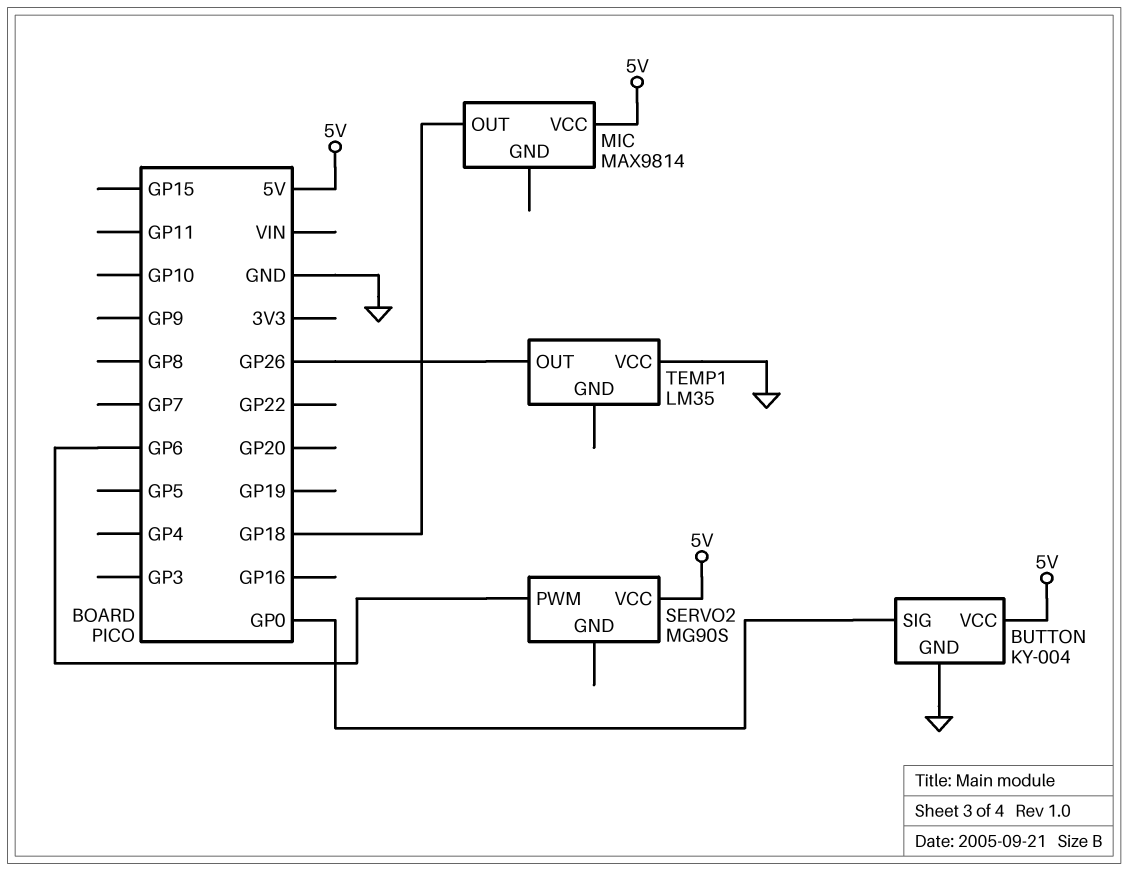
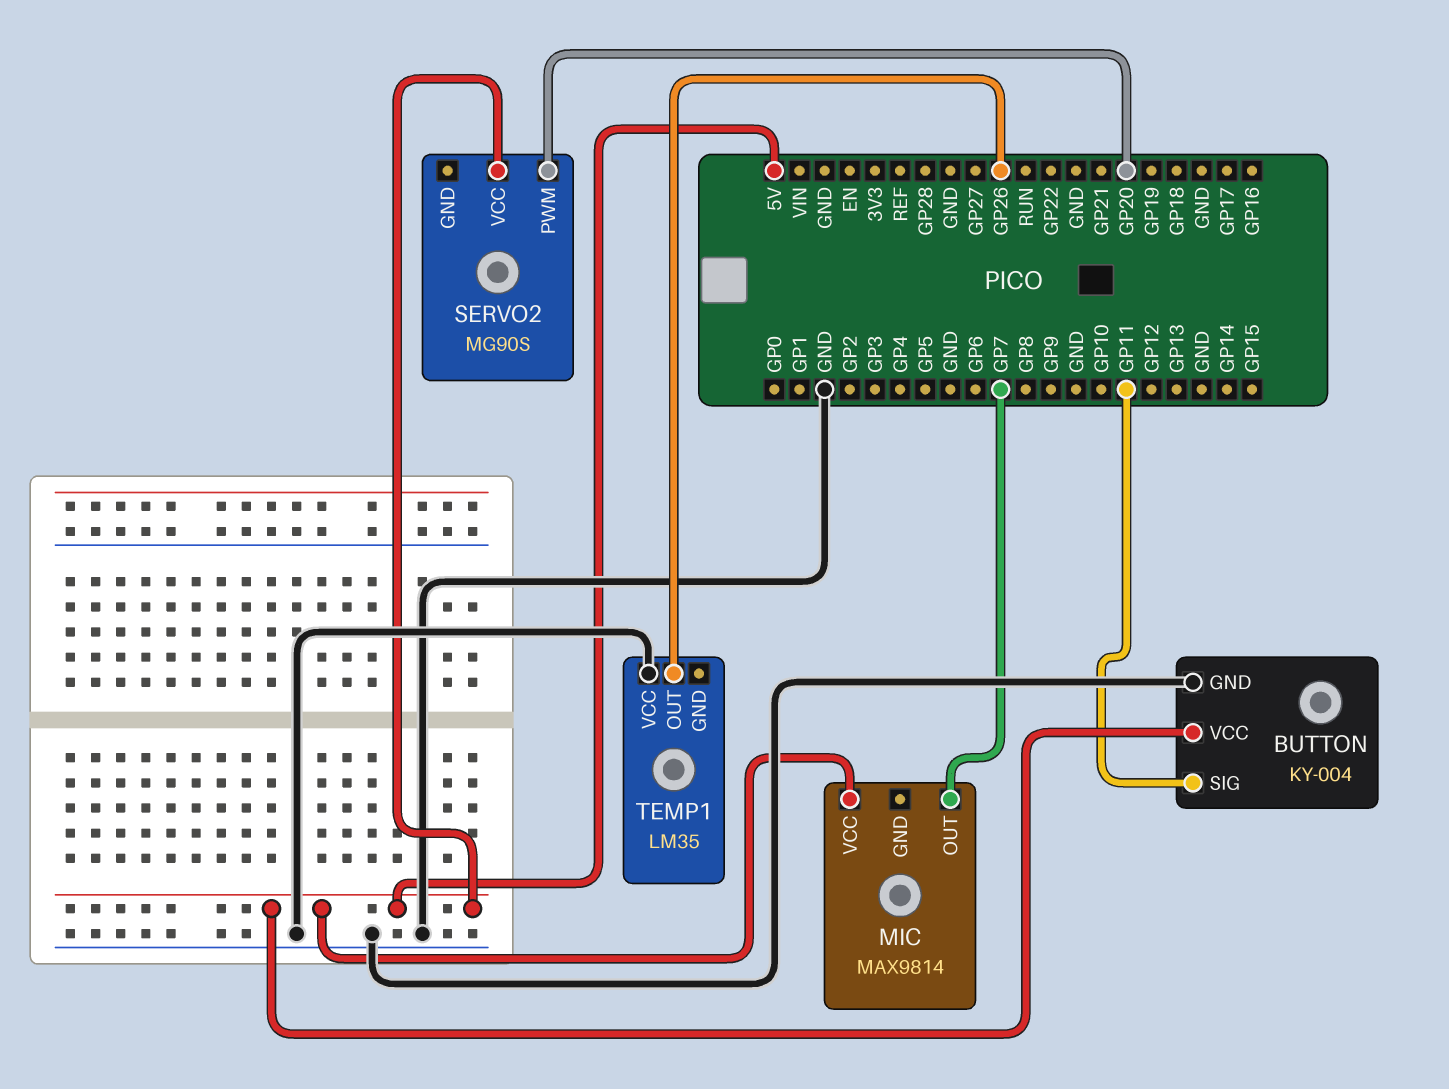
BUTTON pin SIG: GP0 -> GP11
MIC pin OUT: GP18 -> GP7
SERVO2 pin PWM: GP6 -> GP20

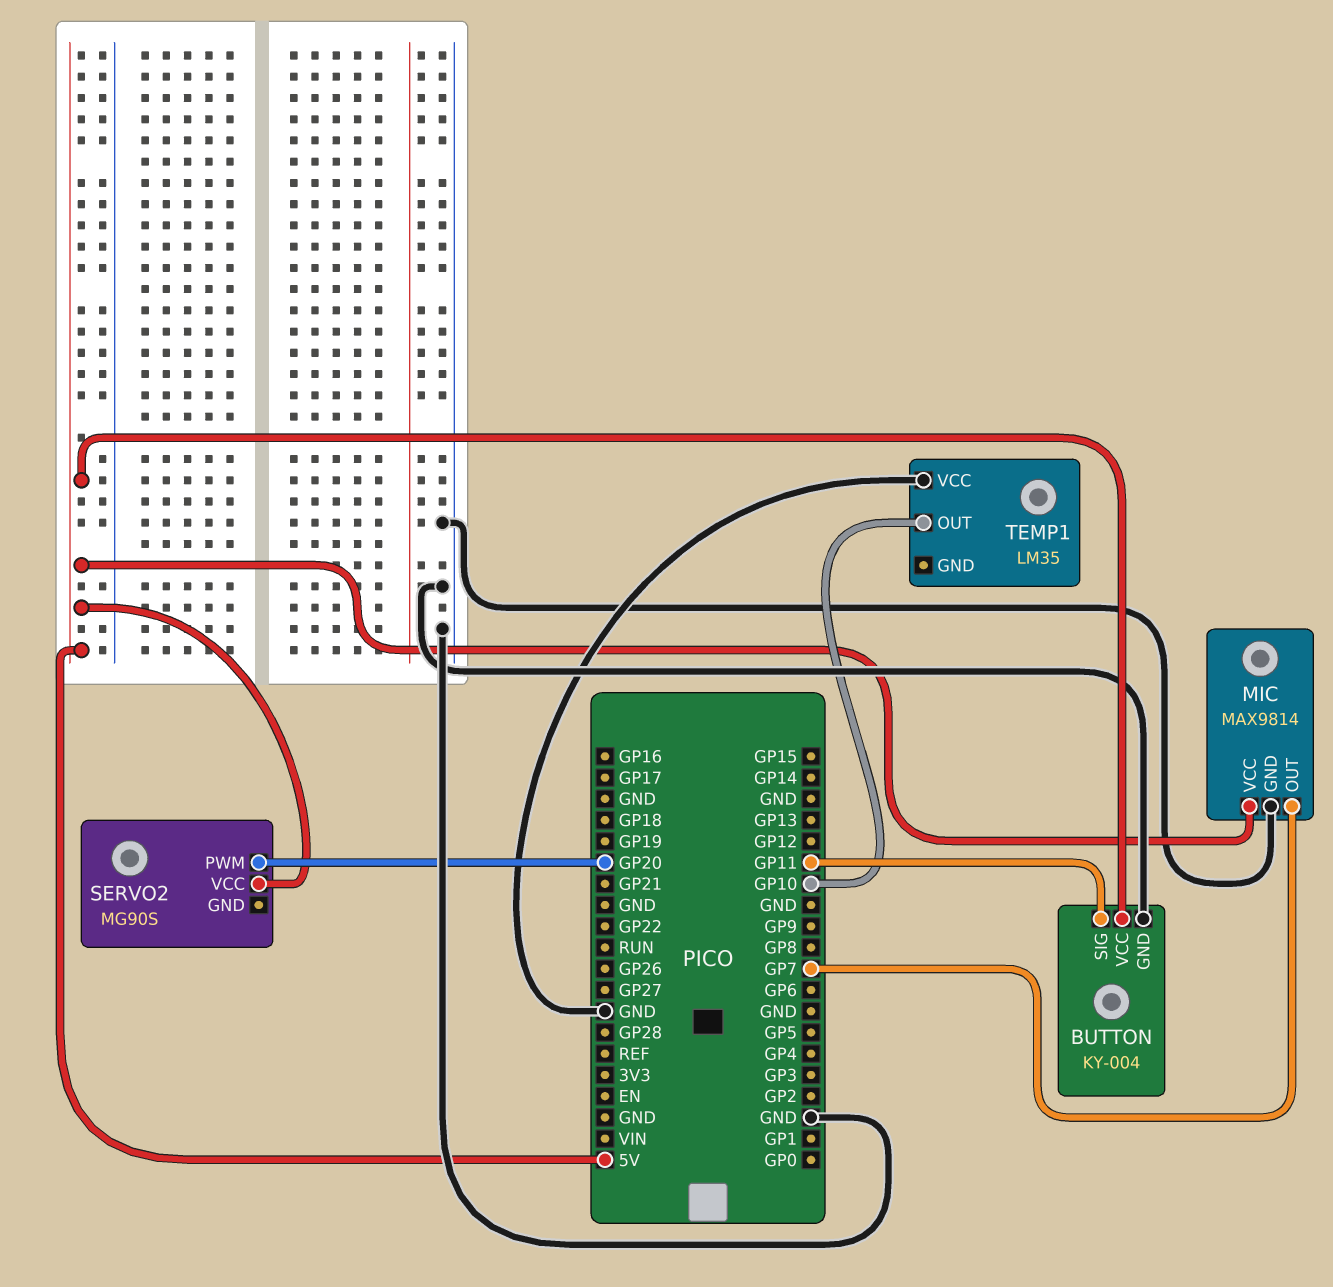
MIC pin GND: none -> GND
TEMP1 pin OUT: GP26 -> GP10

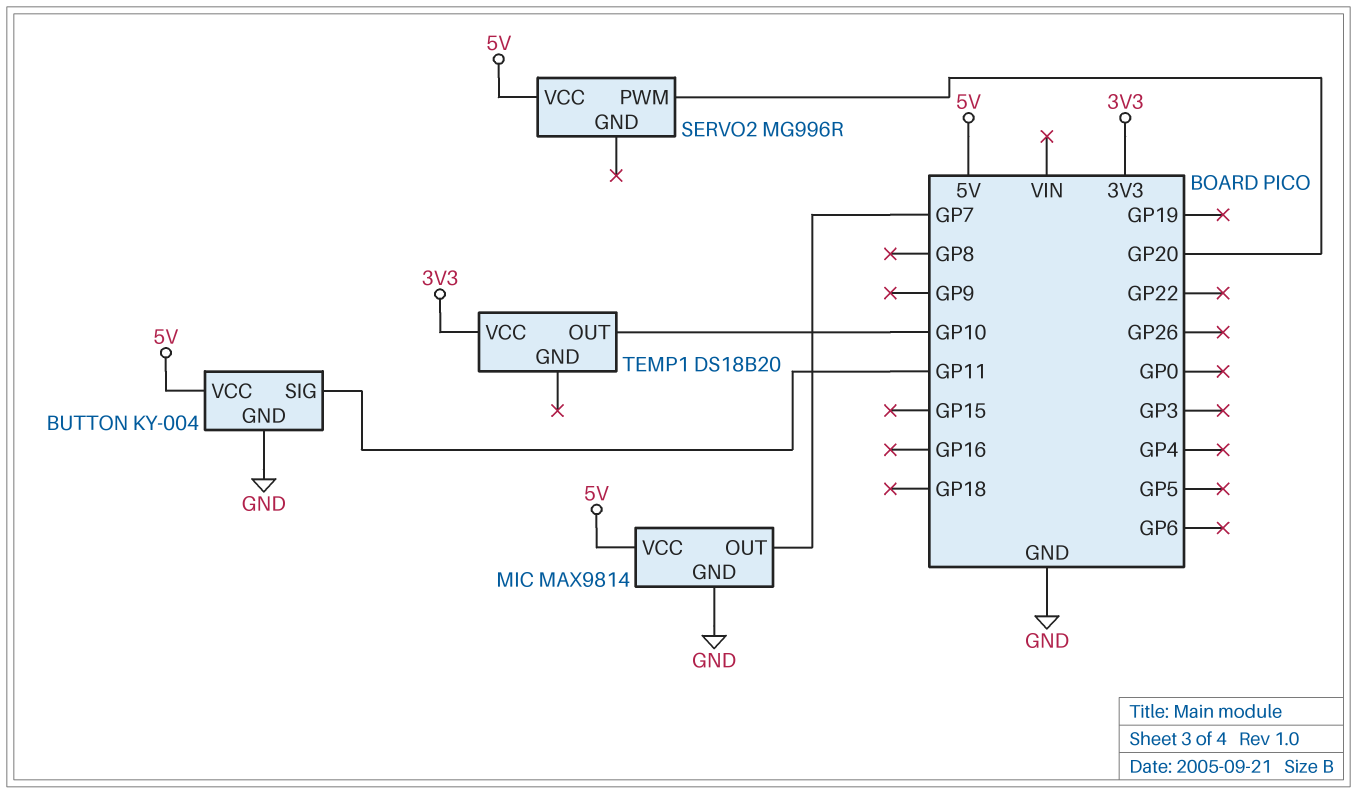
SERVO2: MG90S -> MG996R
TEMP1: LM35 -> DS18B20
TEMP1 pin VCC: GND -> 3V3

